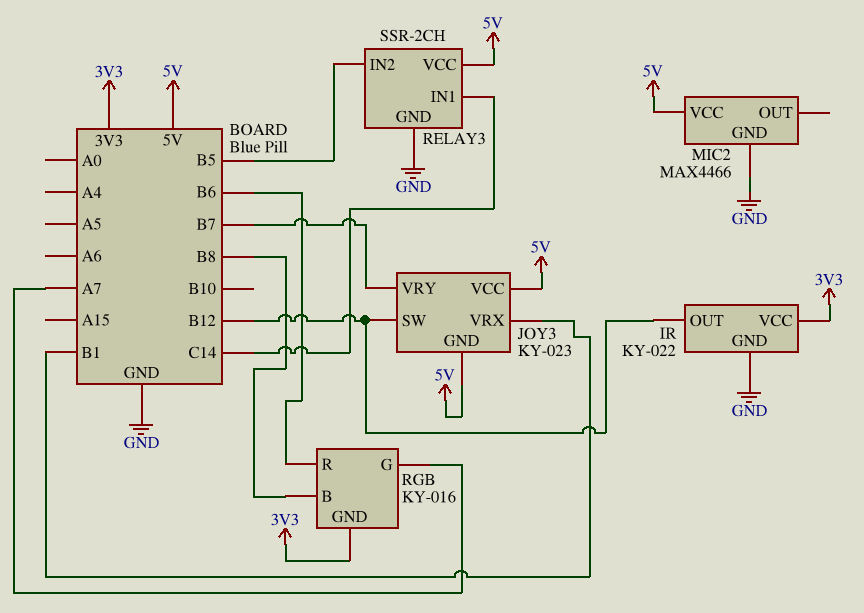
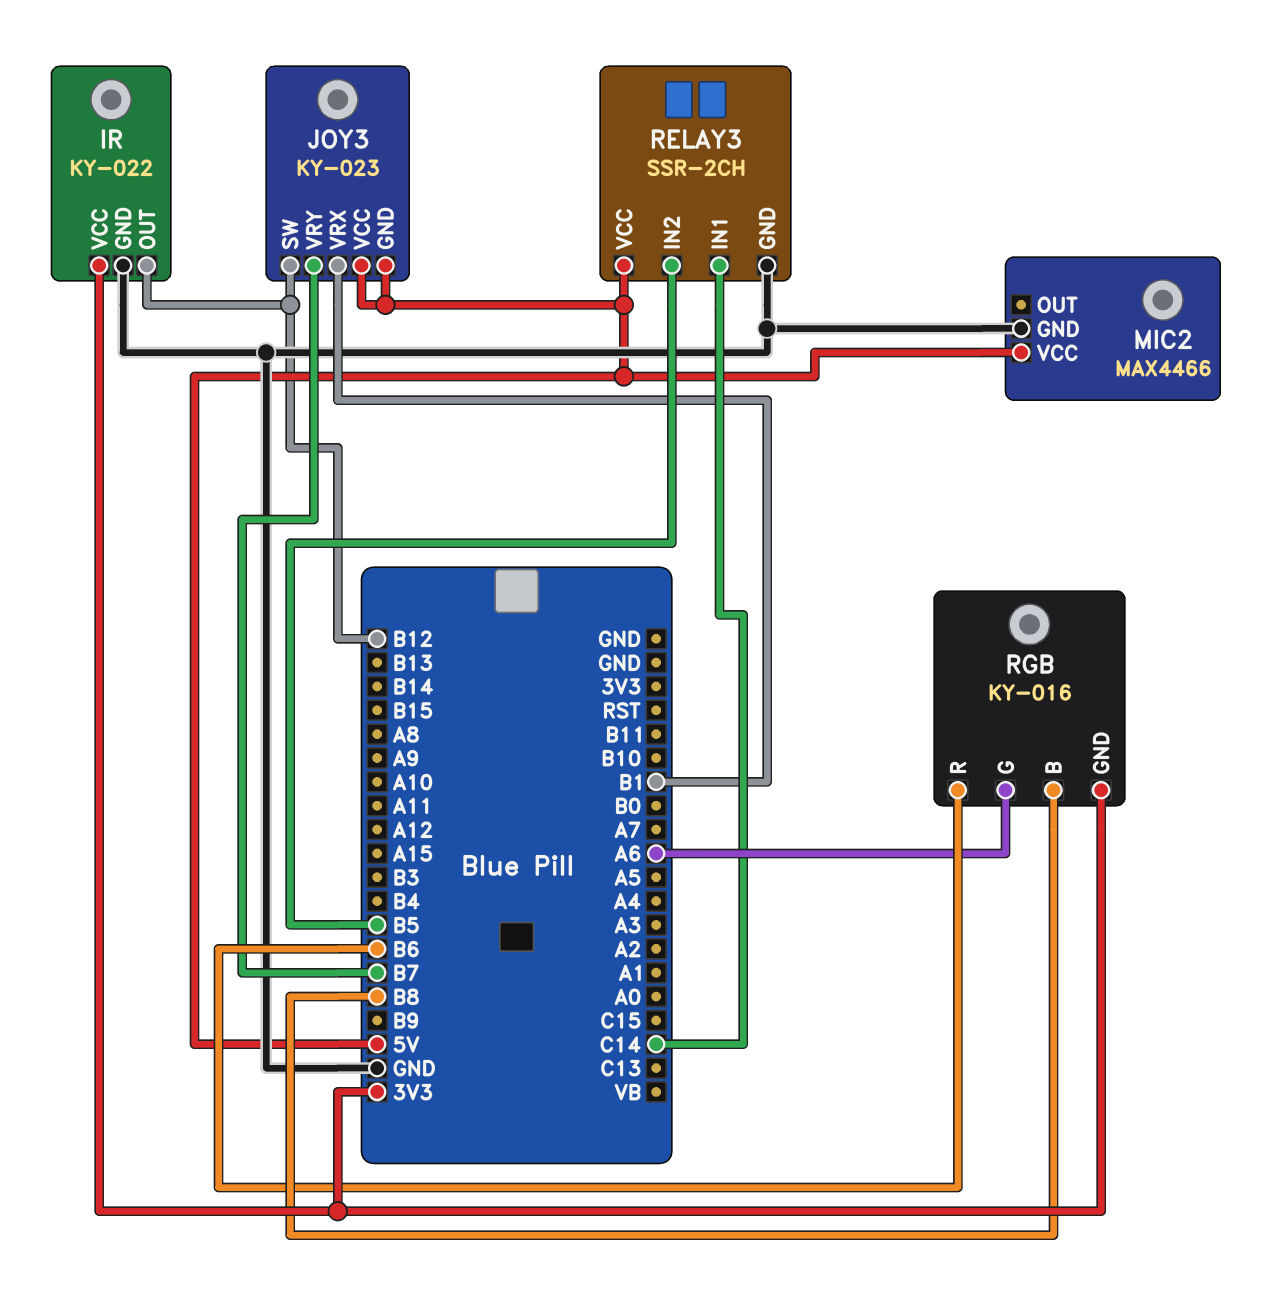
RGB pin G: A7 -> A6

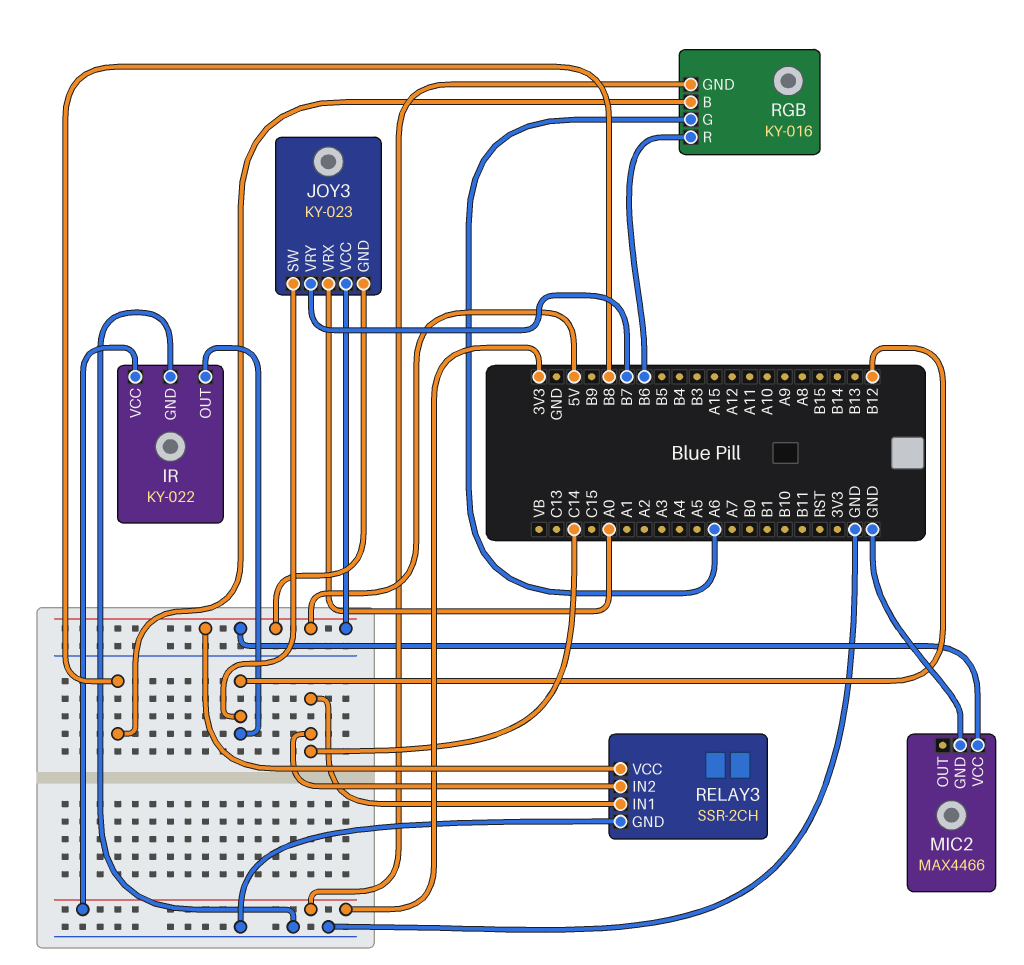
JOY3 pin VRX: B1 -> A0
RELAY3 pin IN2: B5 -> C14

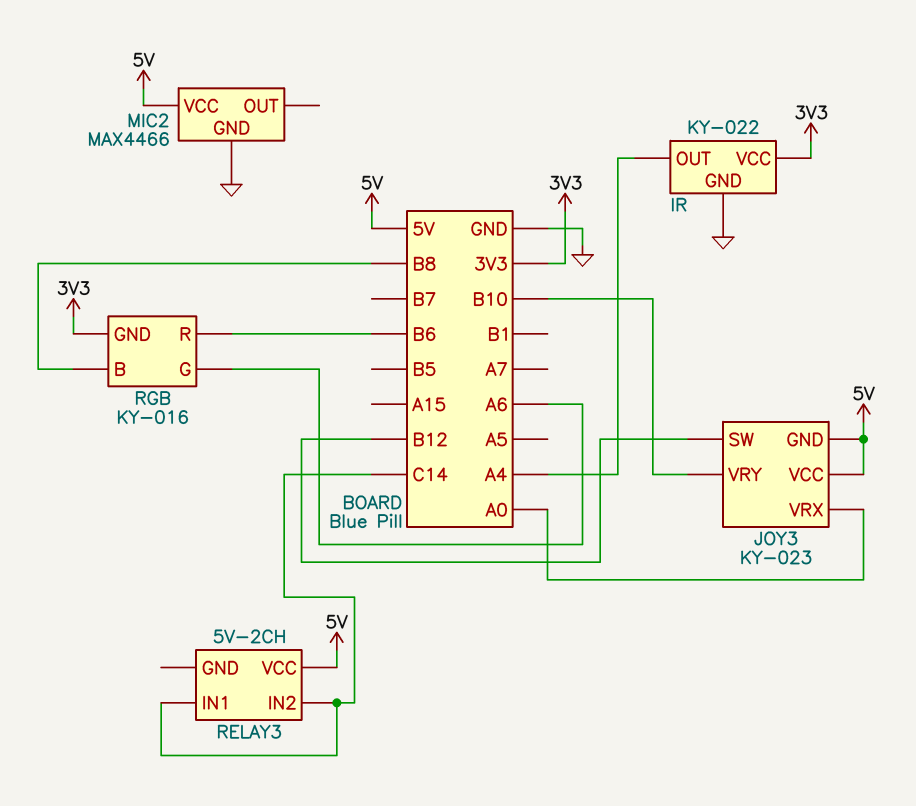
IR pin OUT: B12 -> A4
JOY3 pin VRY: B7 -> B10
RELAY3: SSR-2CH -> 5V-2CH
RELAY3 pin GND: GND -> none

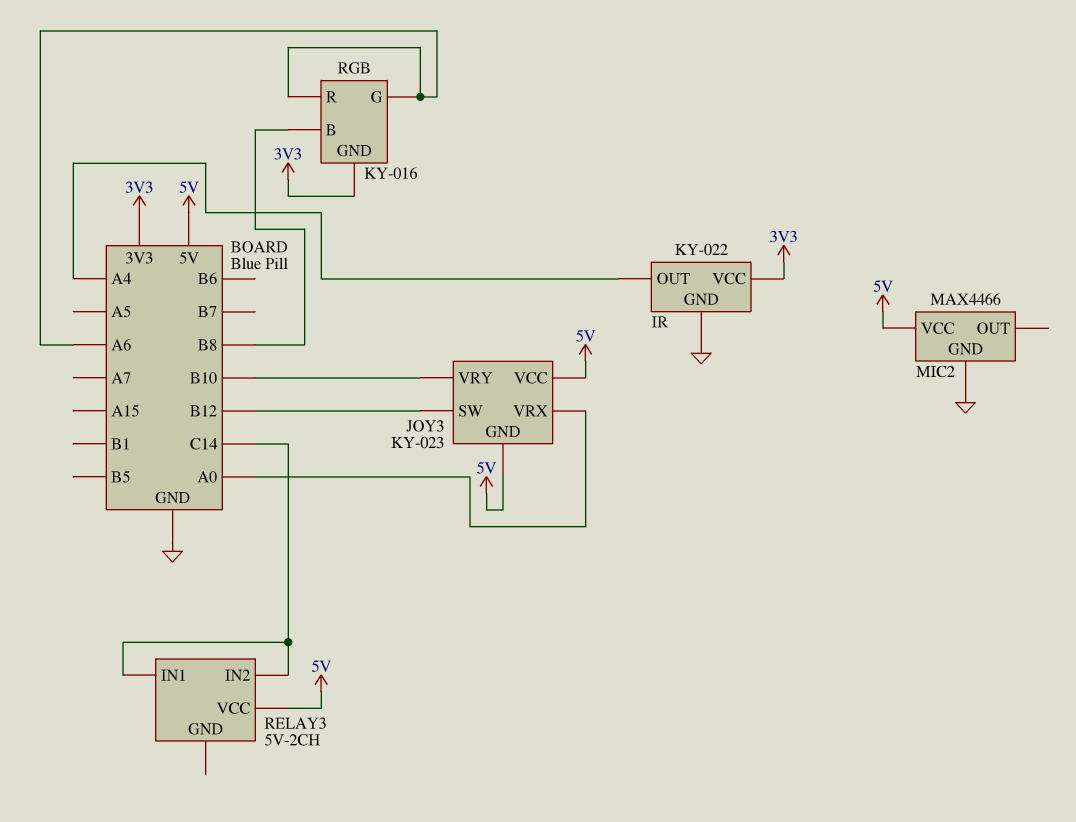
RGB pin R: B6 -> A6

